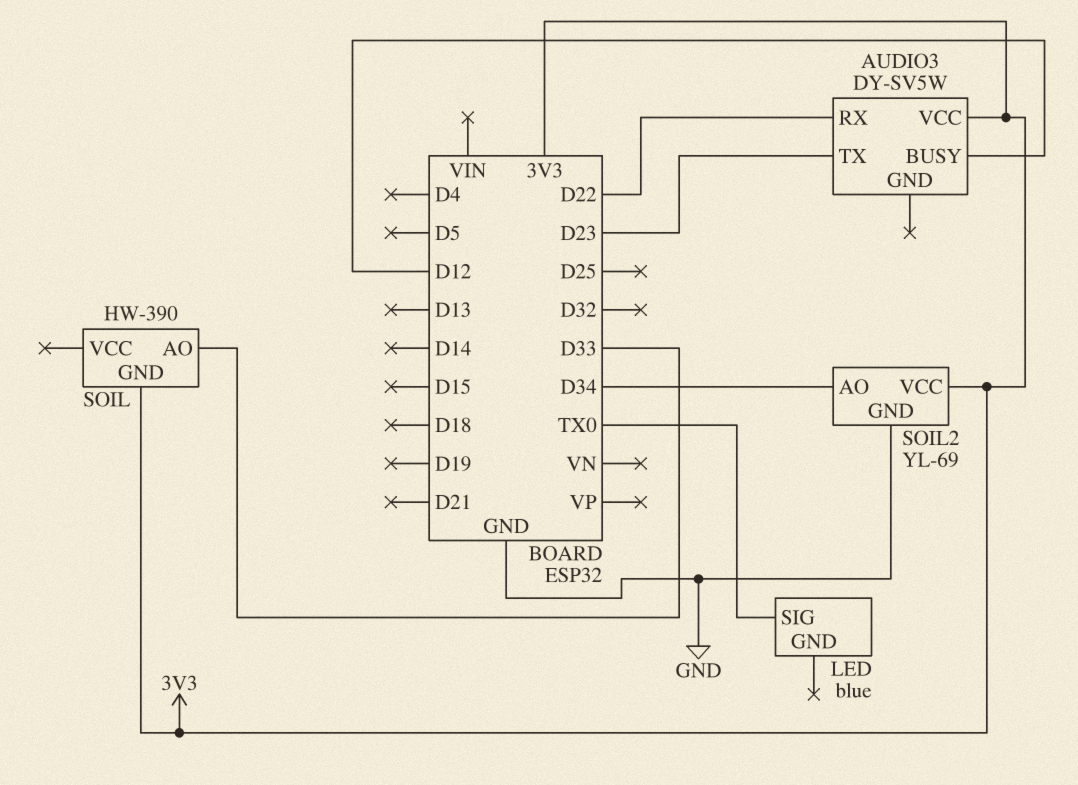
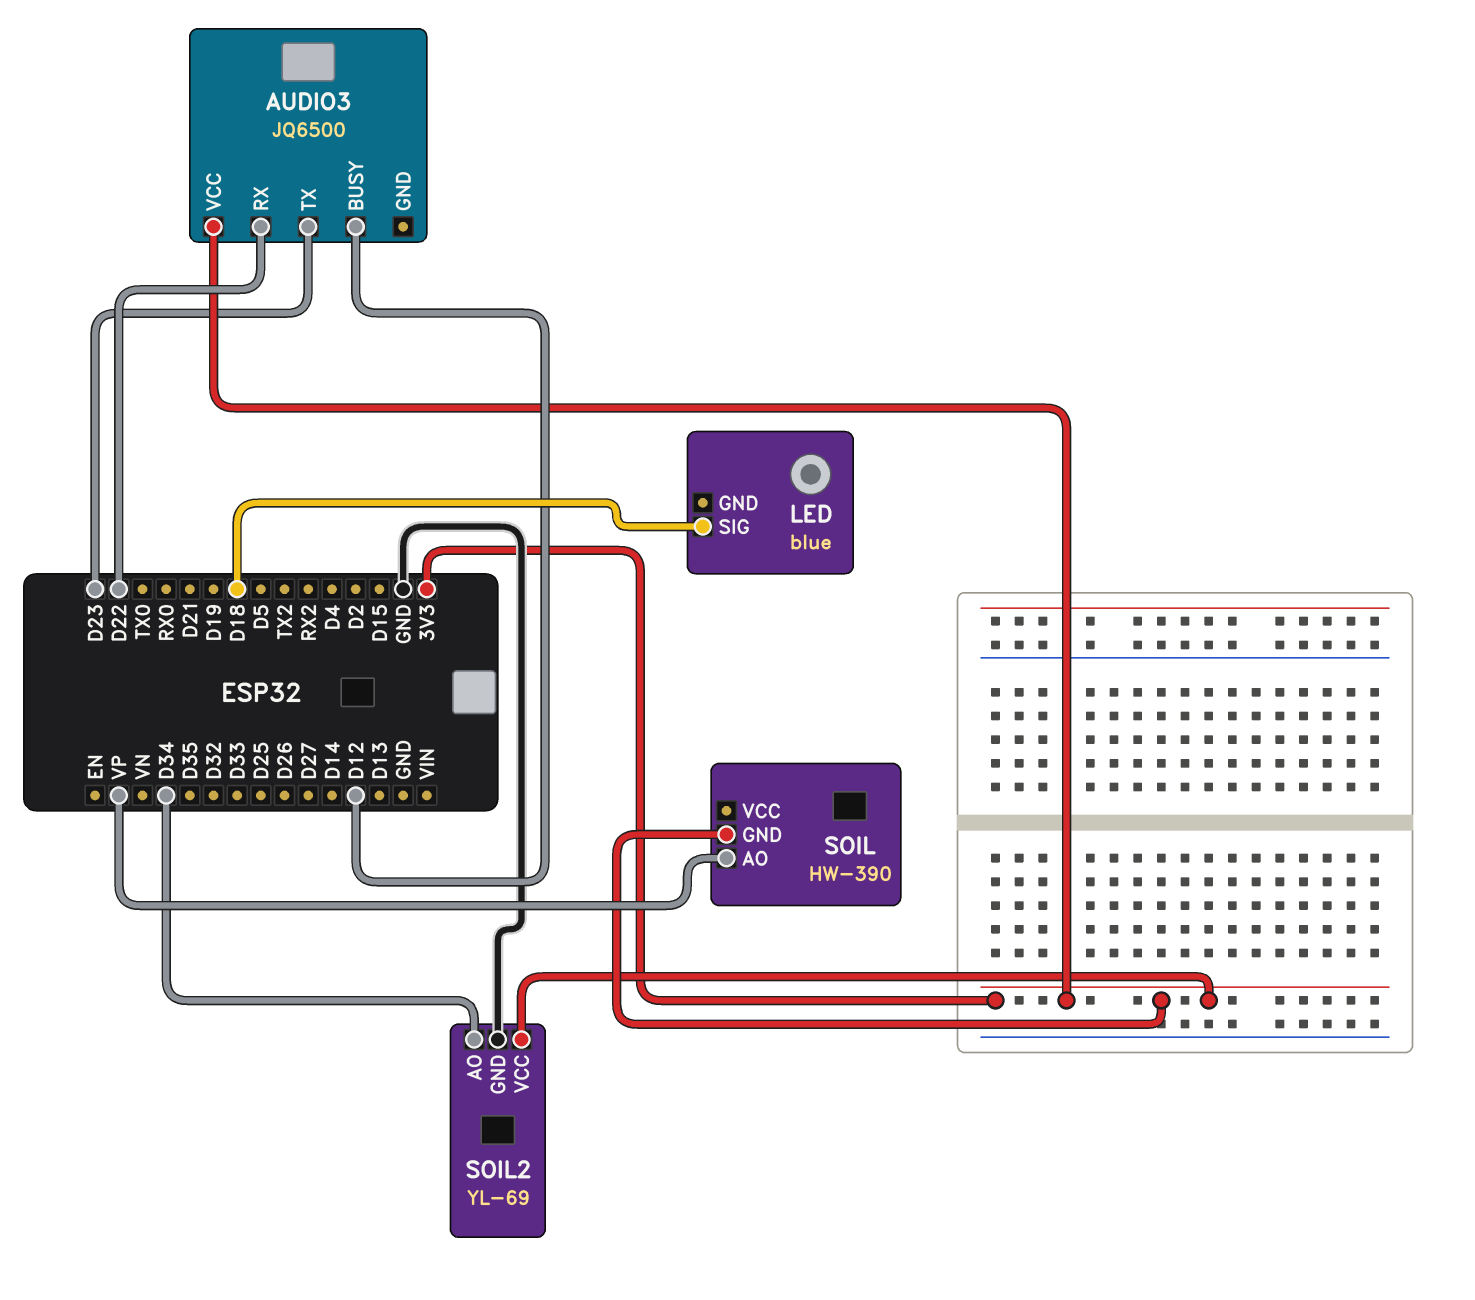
AUDIO3: DY-SV5W -> JQ6500
LED pin SIG: TX0 -> D18
SOIL pin AO: D33 -> VP

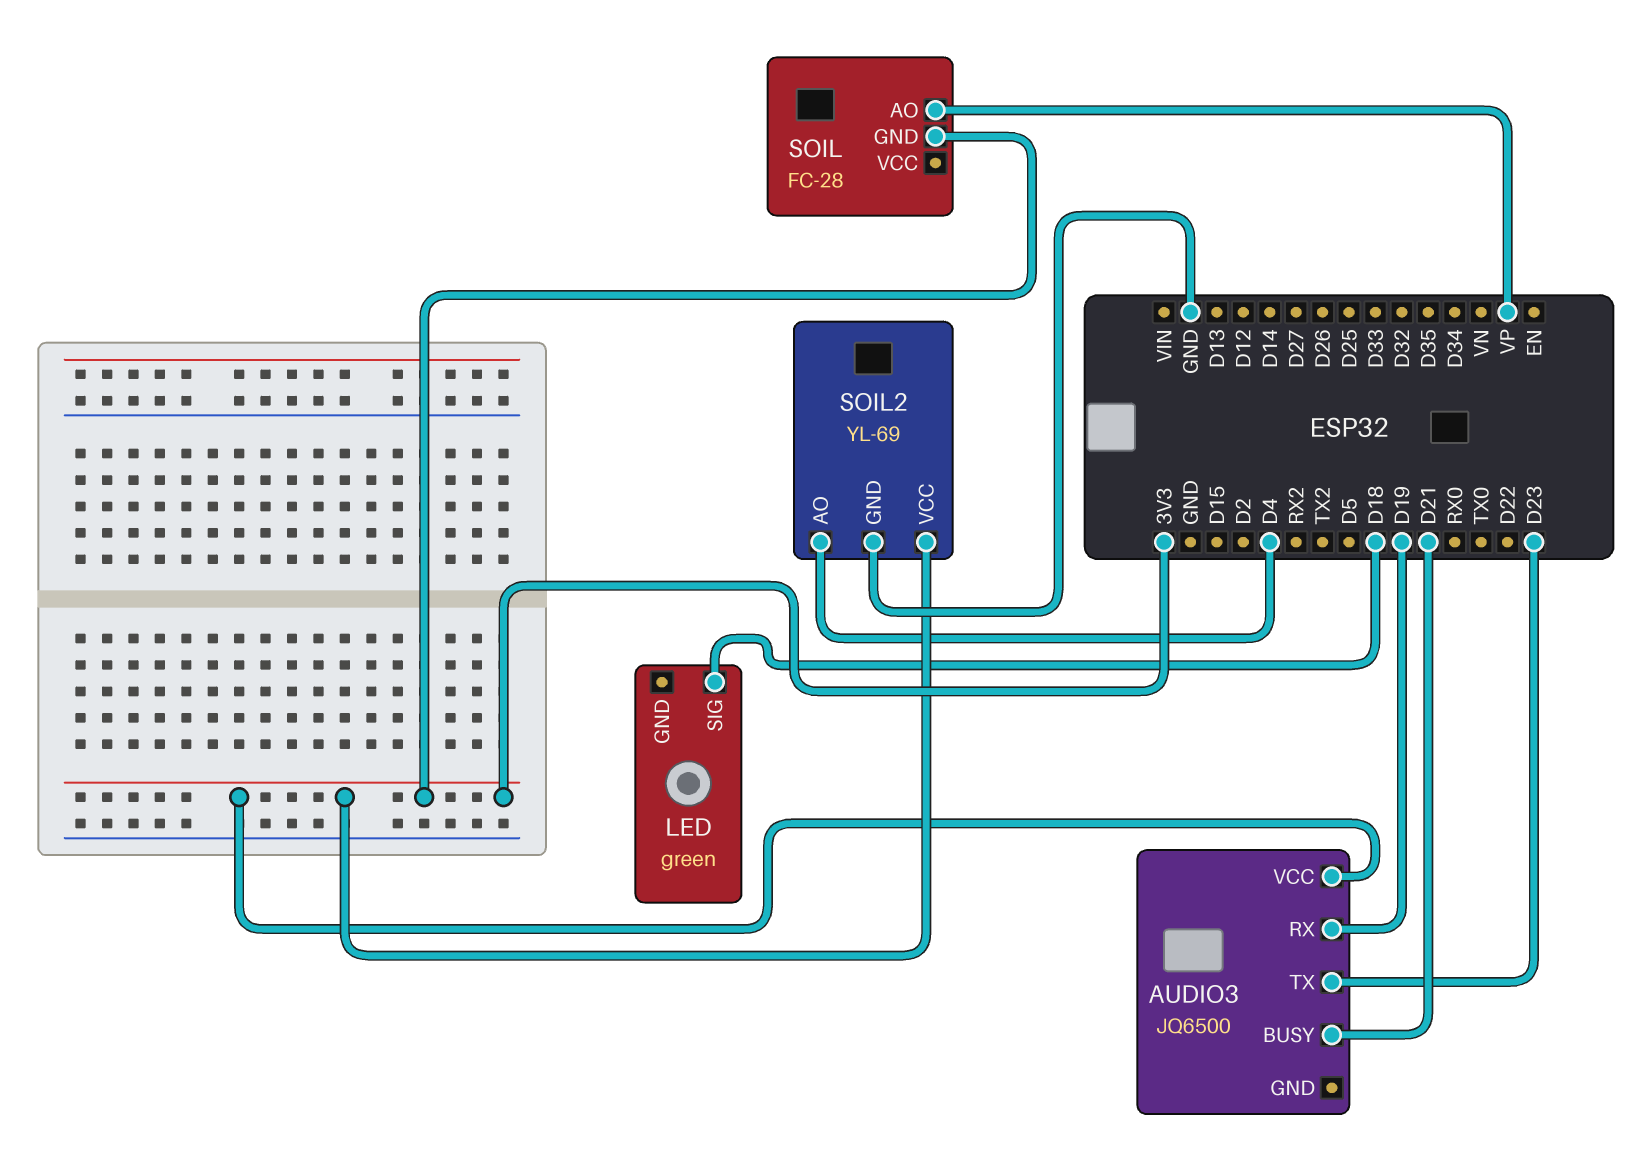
AUDIO3 pin BUSY: D12 -> D21
AUDIO3 pin RX: D22 -> D19
LED: blue -> green
SOIL: HW-390 -> FC-28
SOIL2 pin AO: D34 -> D4

